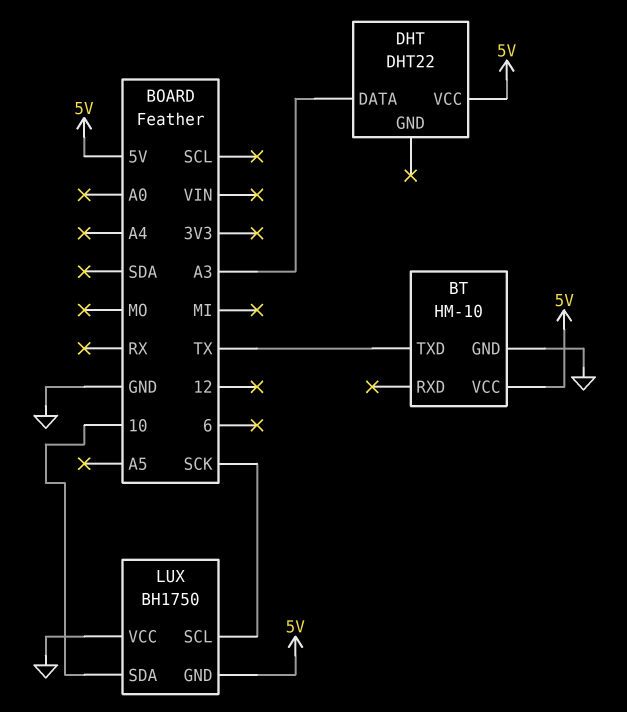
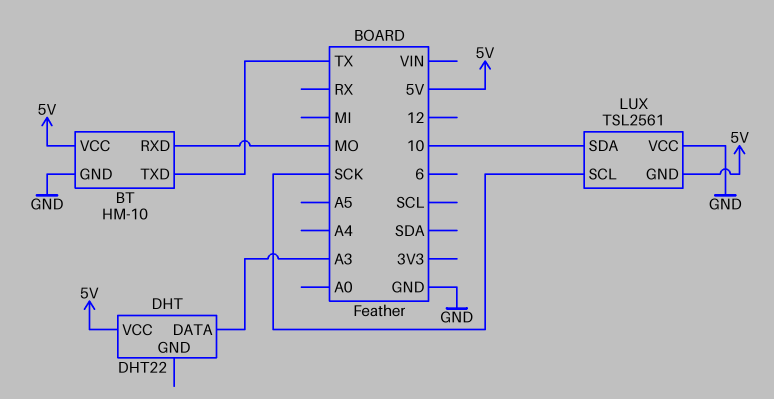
BT pin RXD: none -> MO
LUX: BH1750 -> TSL2561

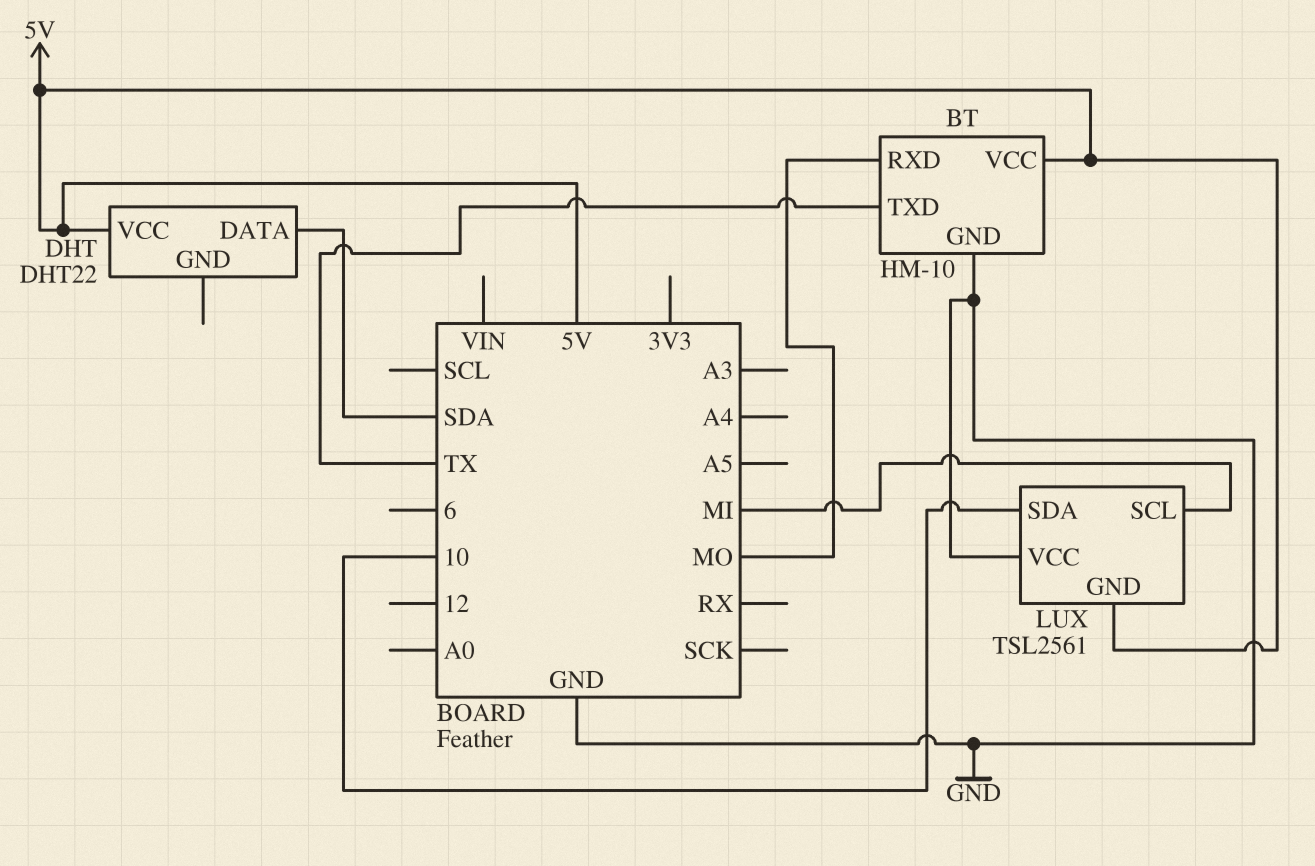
DHT pin DATA: A3 -> SDA
LUX pin SCL: SCK -> MI

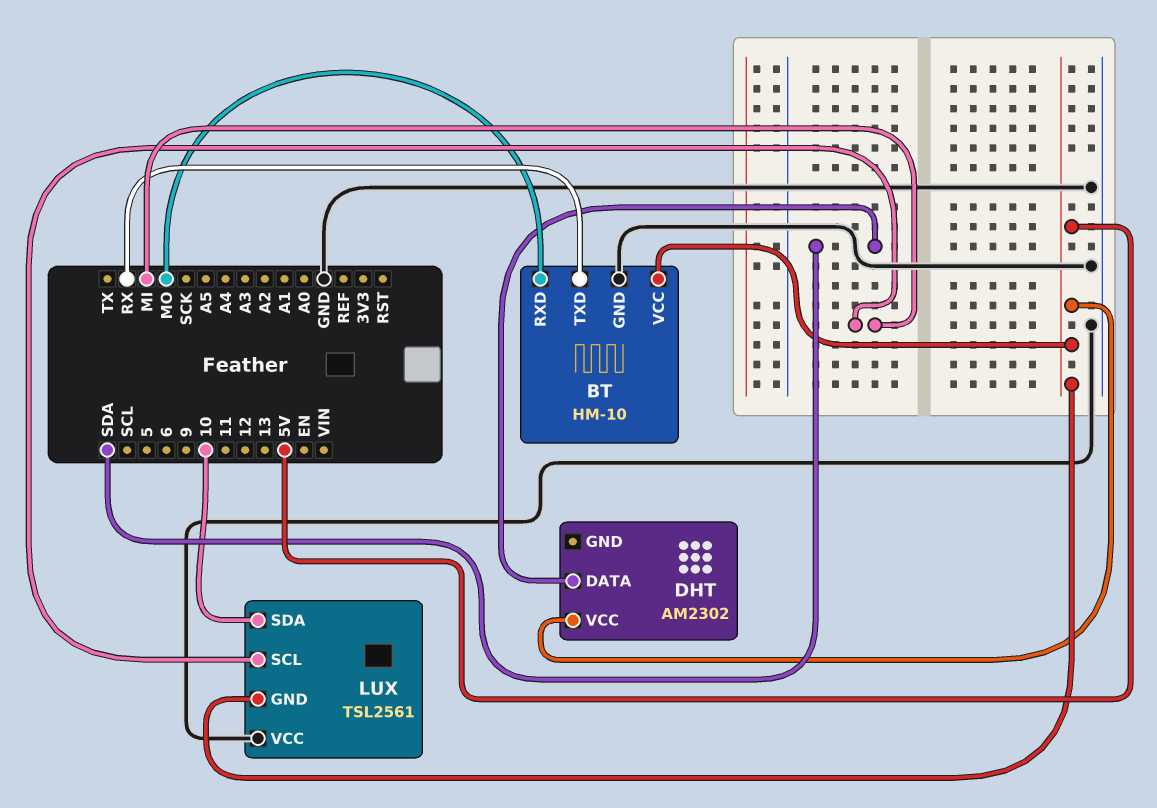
BT pin TXD: TX -> RX
DHT: DHT22 -> AM2302

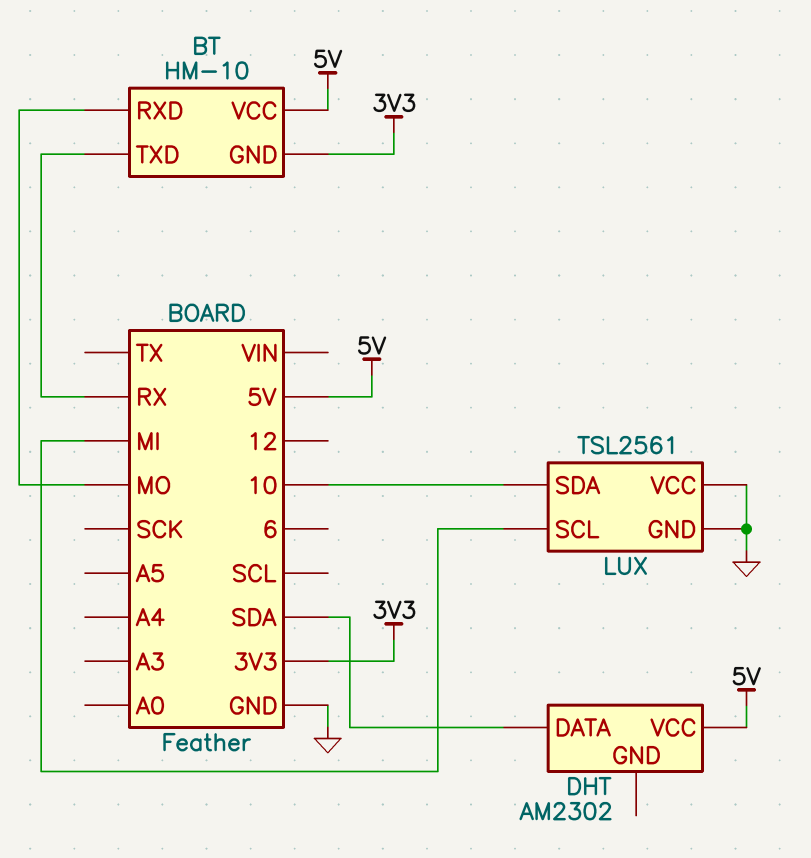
BT pin GND: GND -> 3V3
LUX pin GND: 5V -> GND

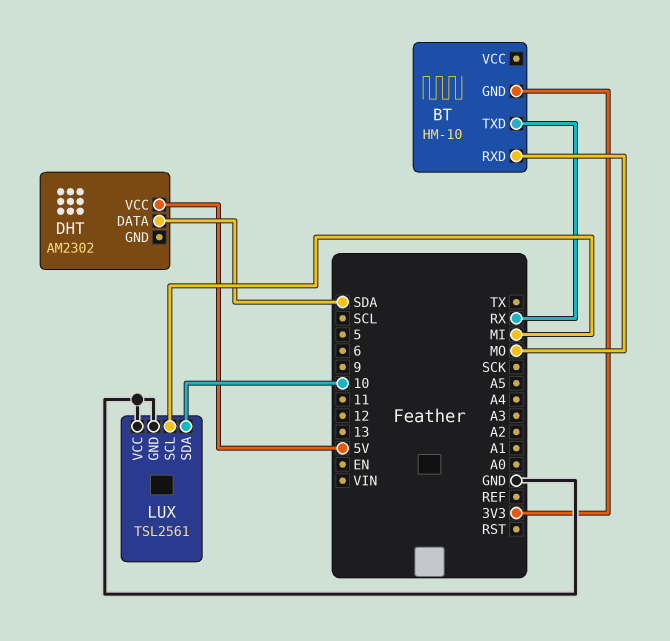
BT pin VCC: 5V -> none

